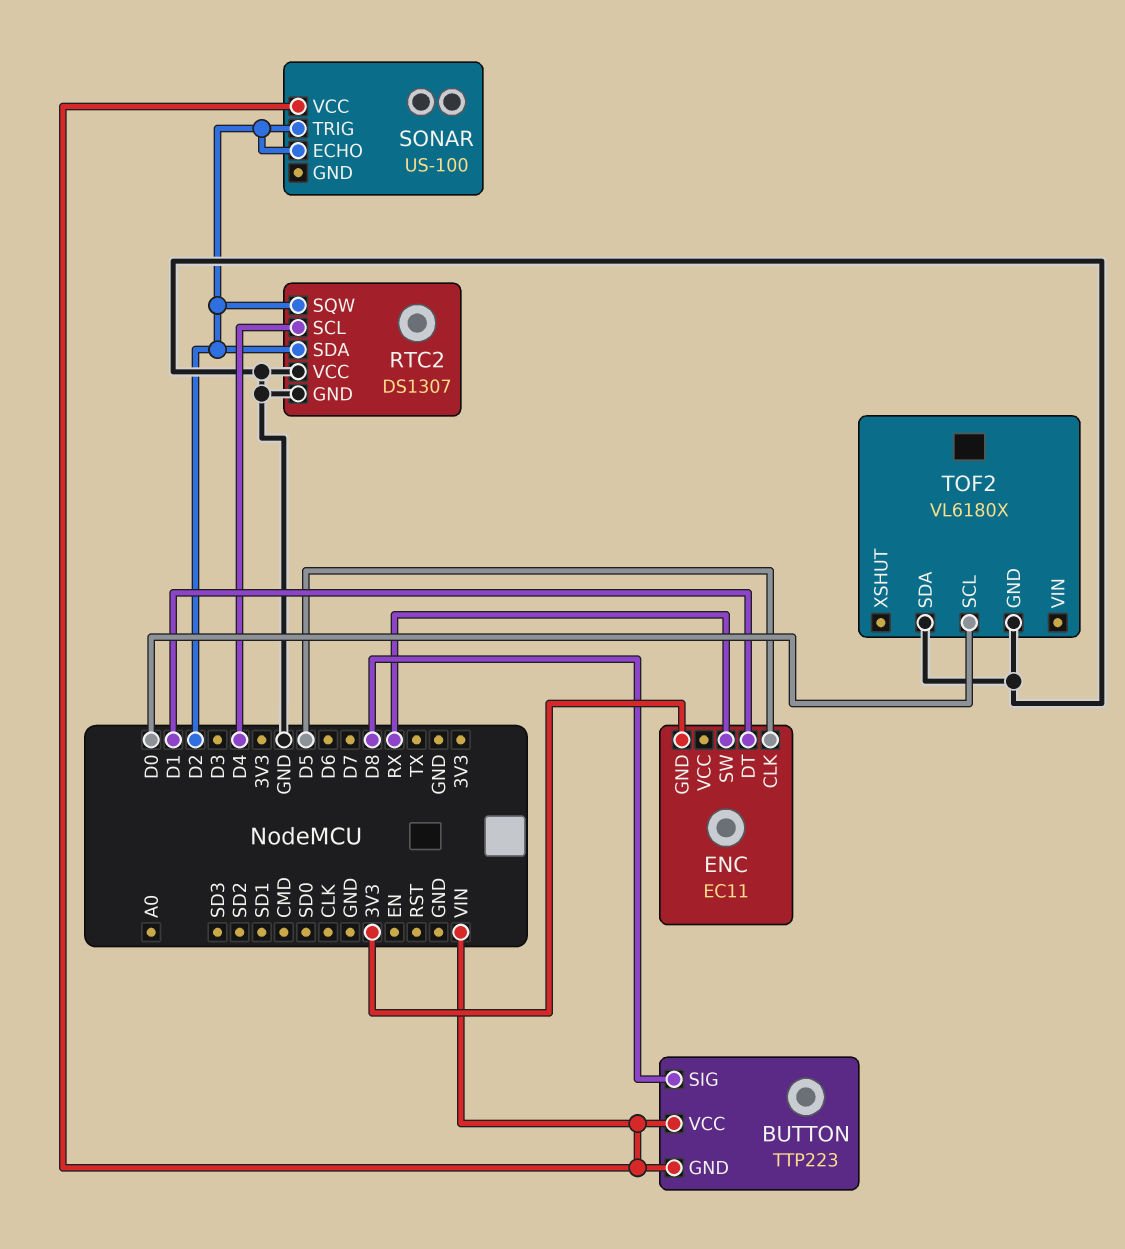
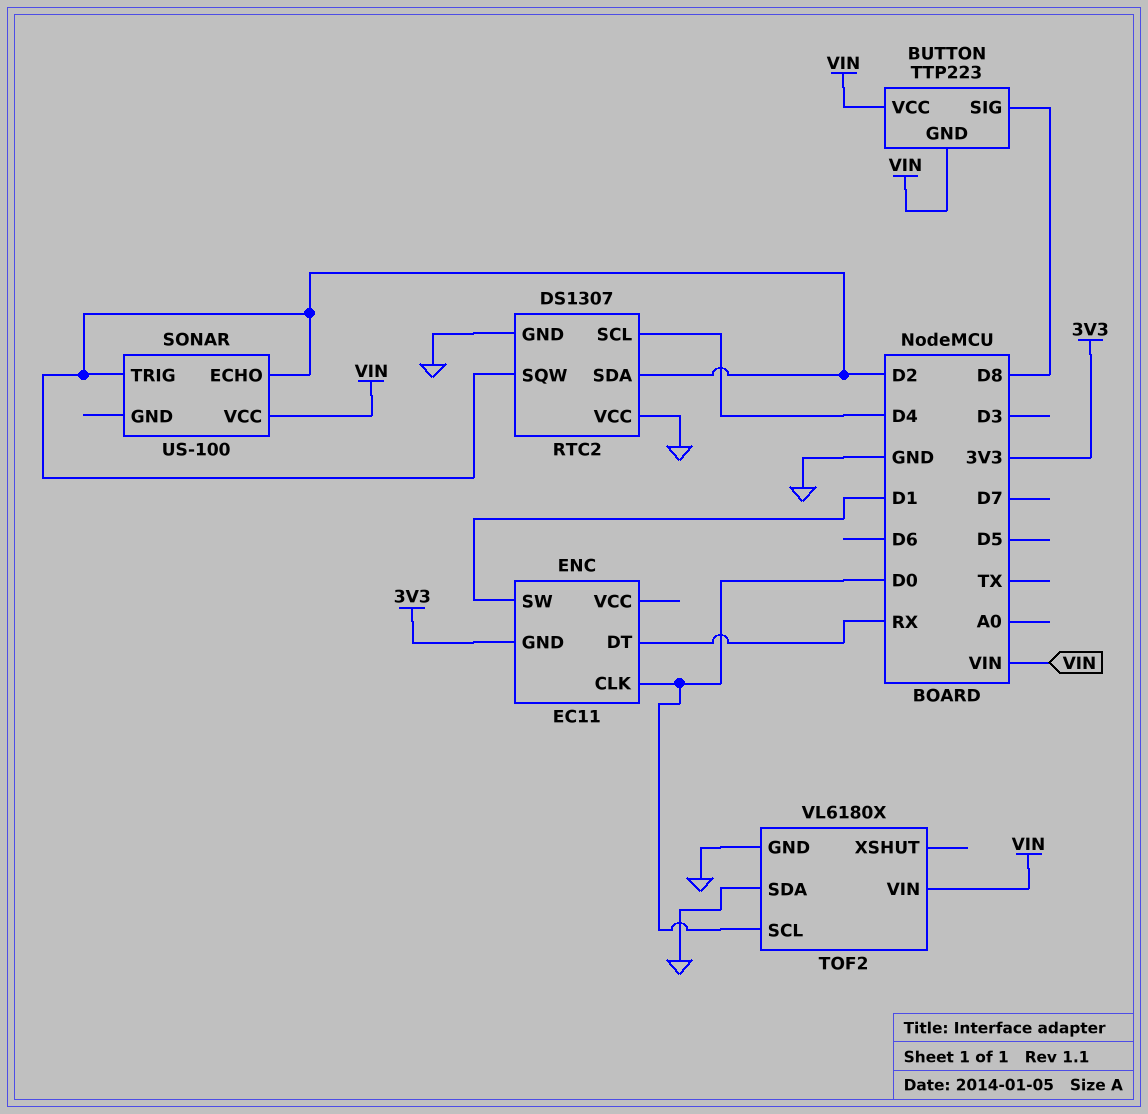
ENC pin CLK: D5 -> D0
ENC pin DT: D1 -> RX
ENC pin SW: RX -> D1
TOF2 pin VIN: none -> VIN

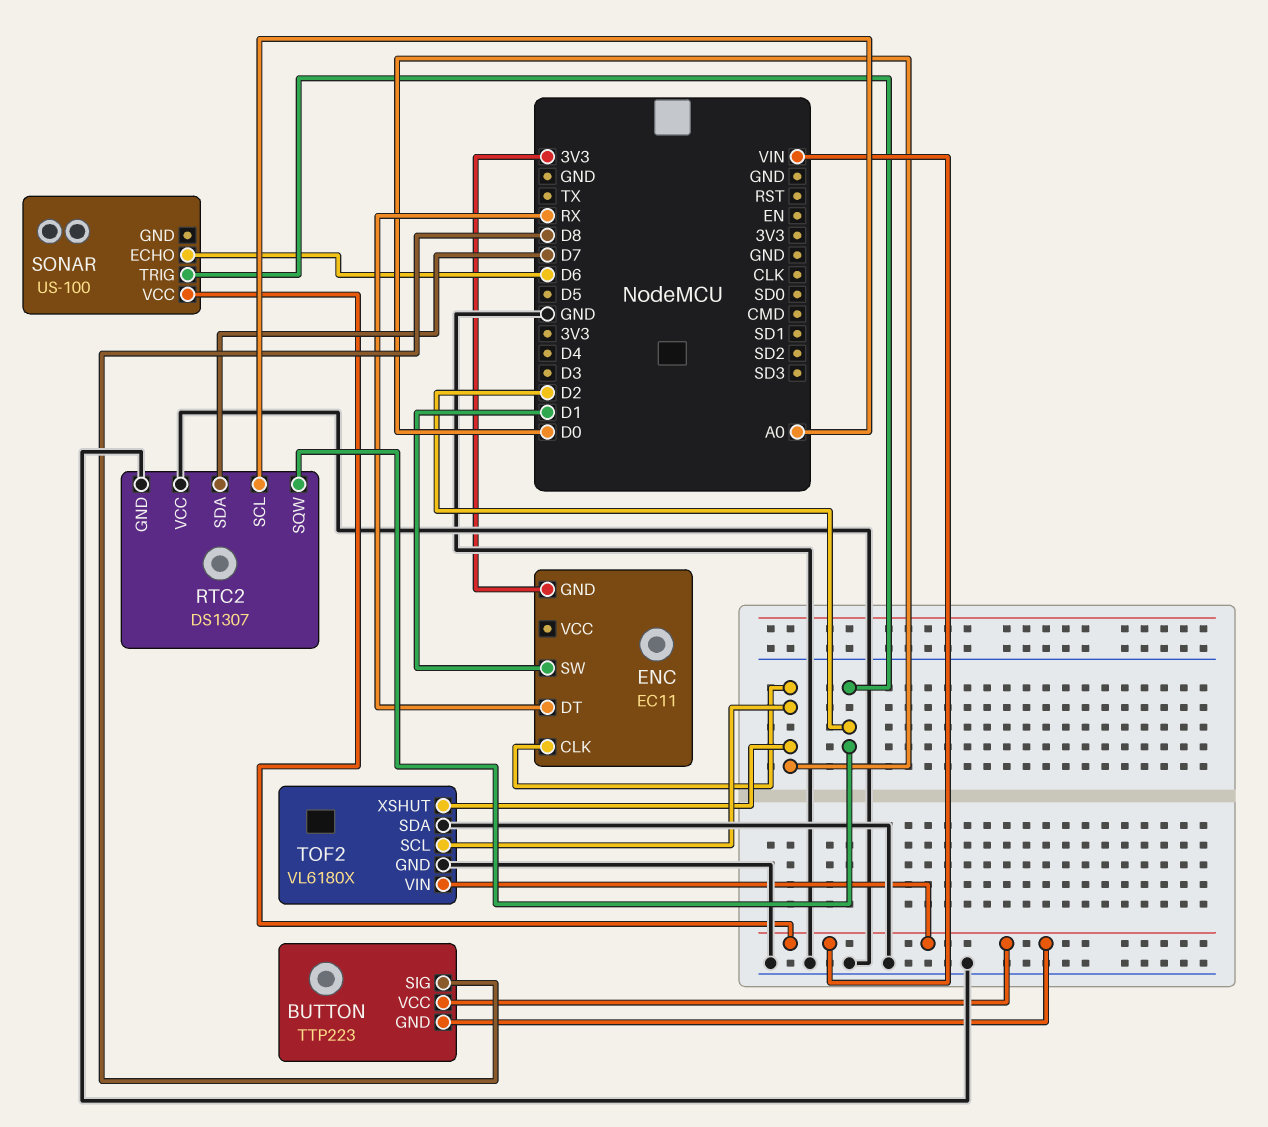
RTC2 pin SCL: D4 -> A0
RTC2 pin SDA: D2 -> D7
SONAR pin ECHO: D2 -> D6
TOF2 pin XSHUT: none -> D0

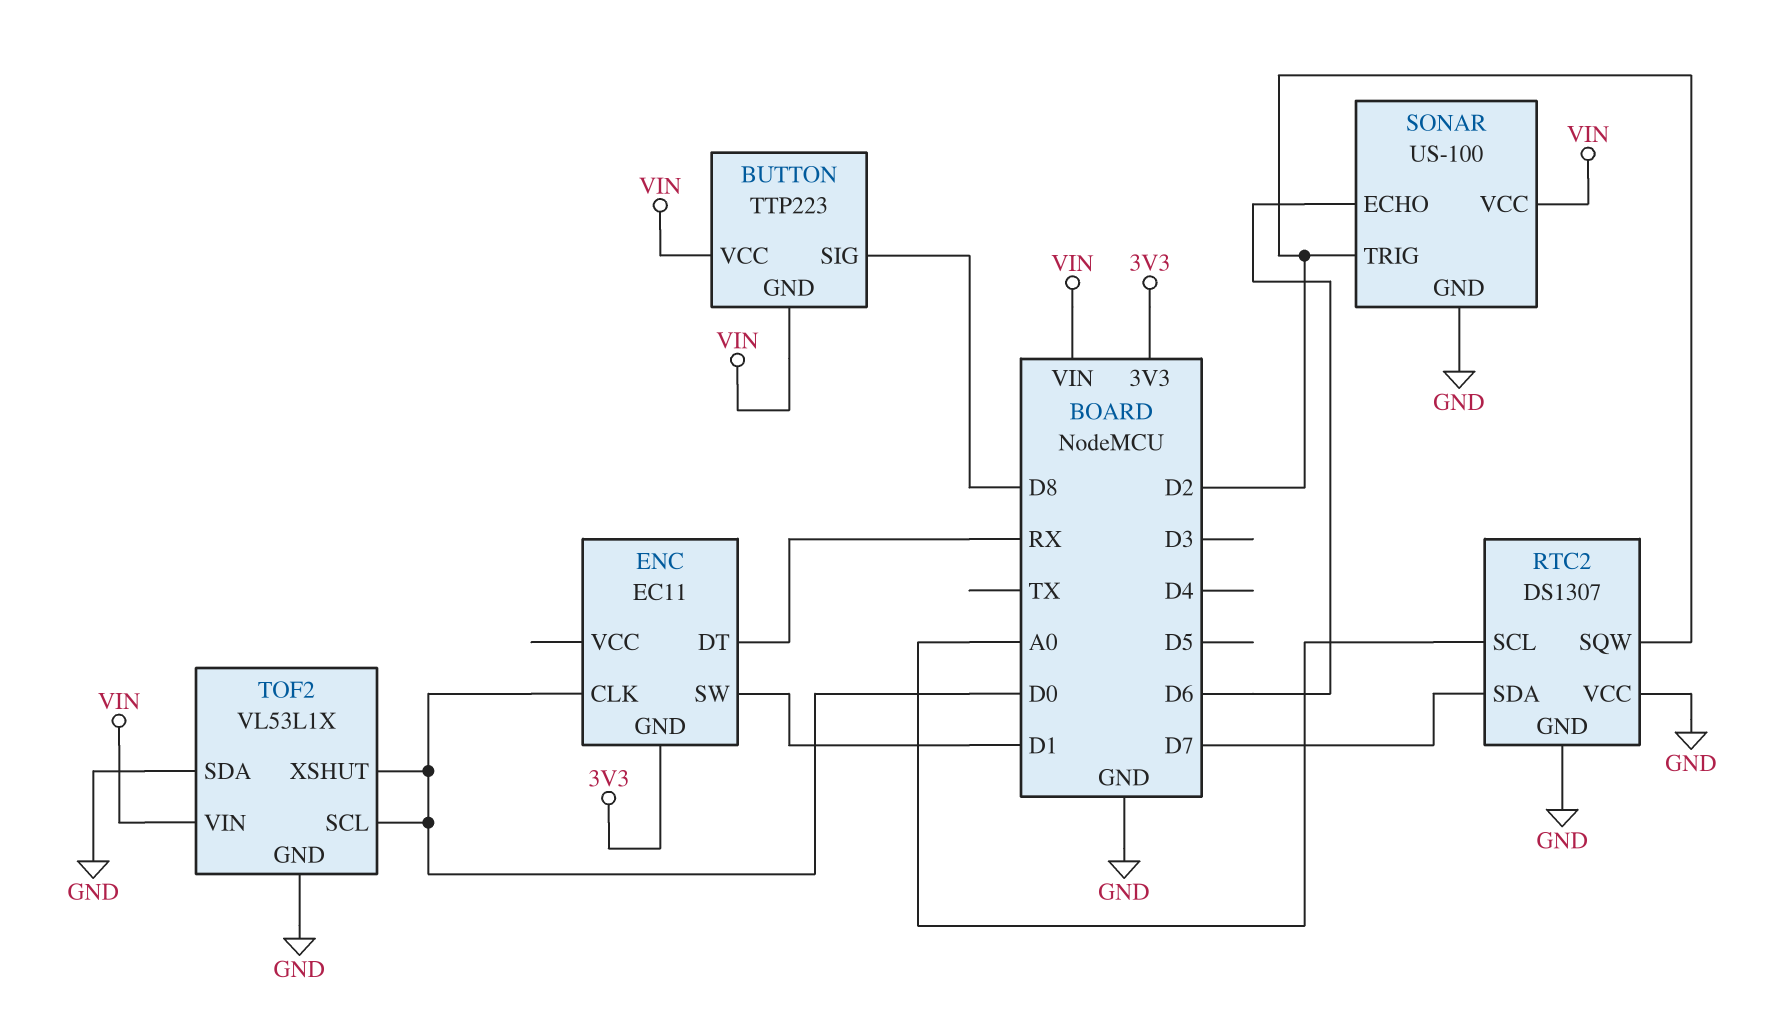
SONAR pin GND: none -> GND
TOF2: VL6180X -> VL53L1X

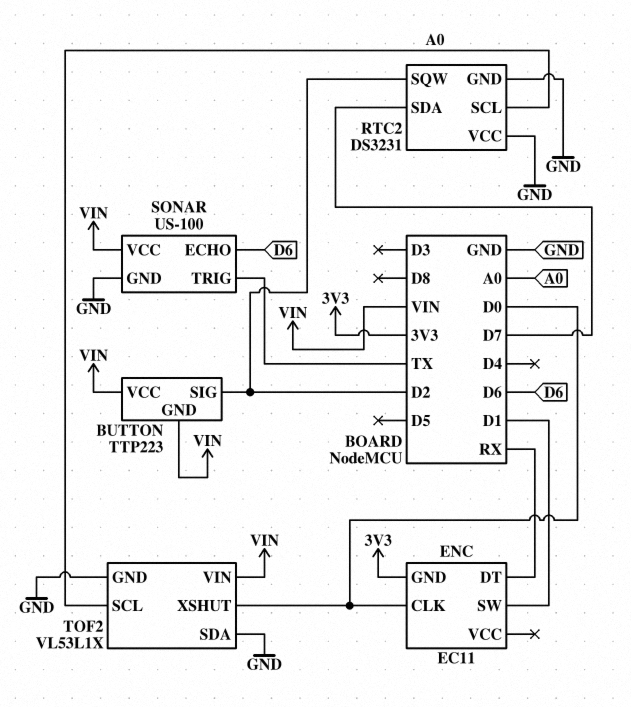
BUTTON pin SIG: D8 -> D2
RTC2: DS1307 -> DS3231
SONAR pin TRIG: D2 -> TX
TOF2 pin SCL: D0 -> A0

